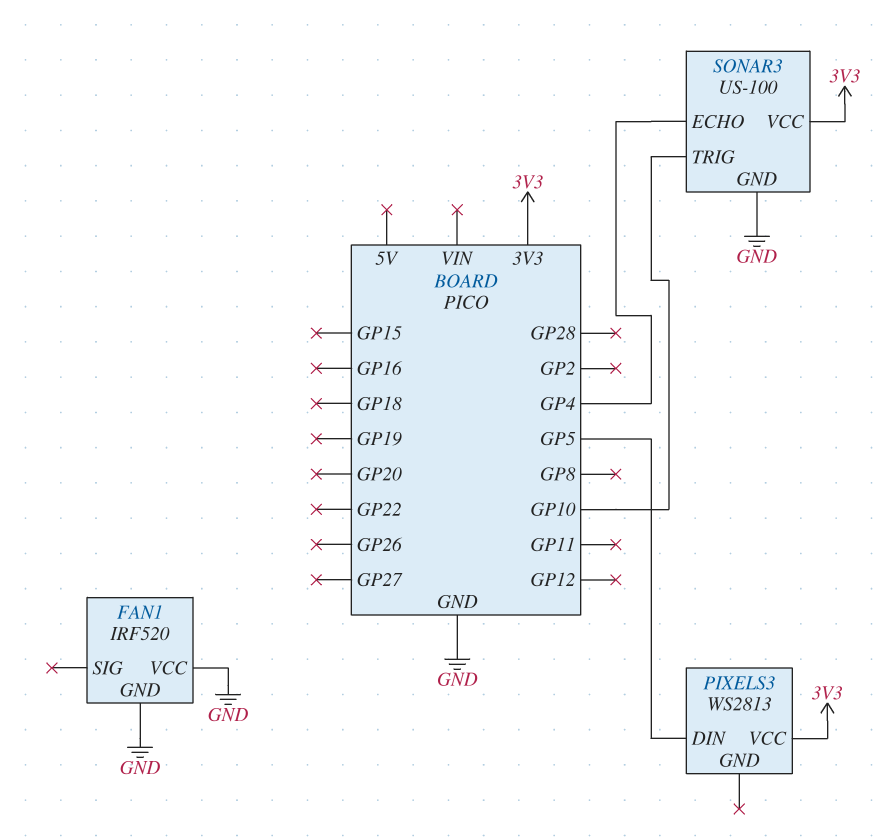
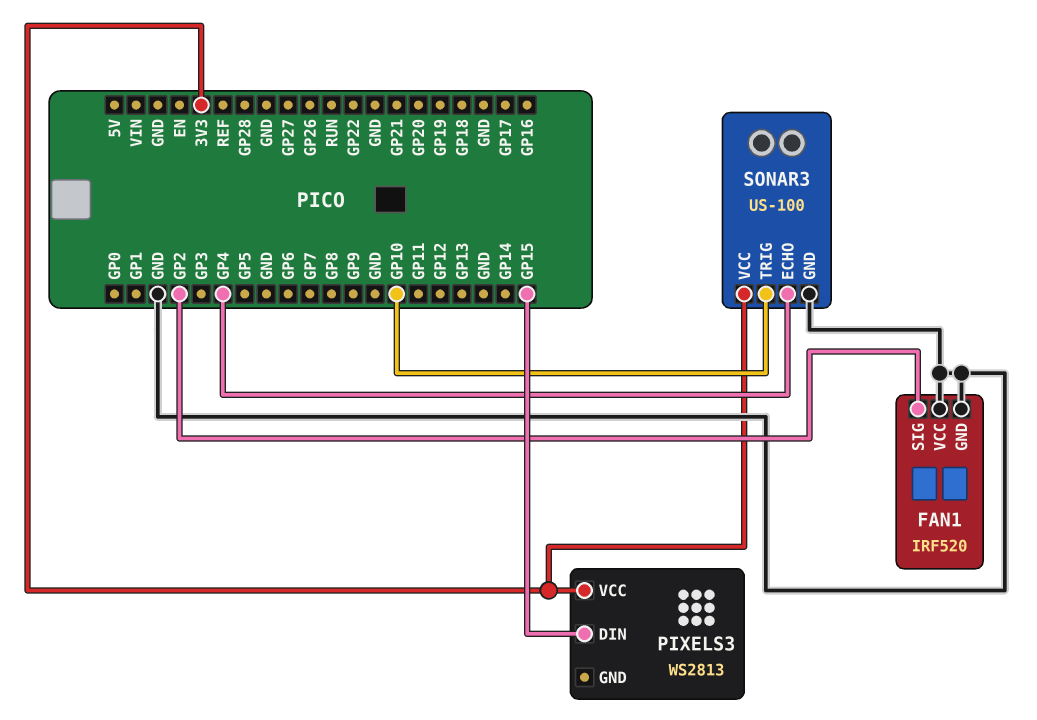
FAN1 pin SIG: none -> GP2
PIXELS3 pin DIN: GP5 -> GP15

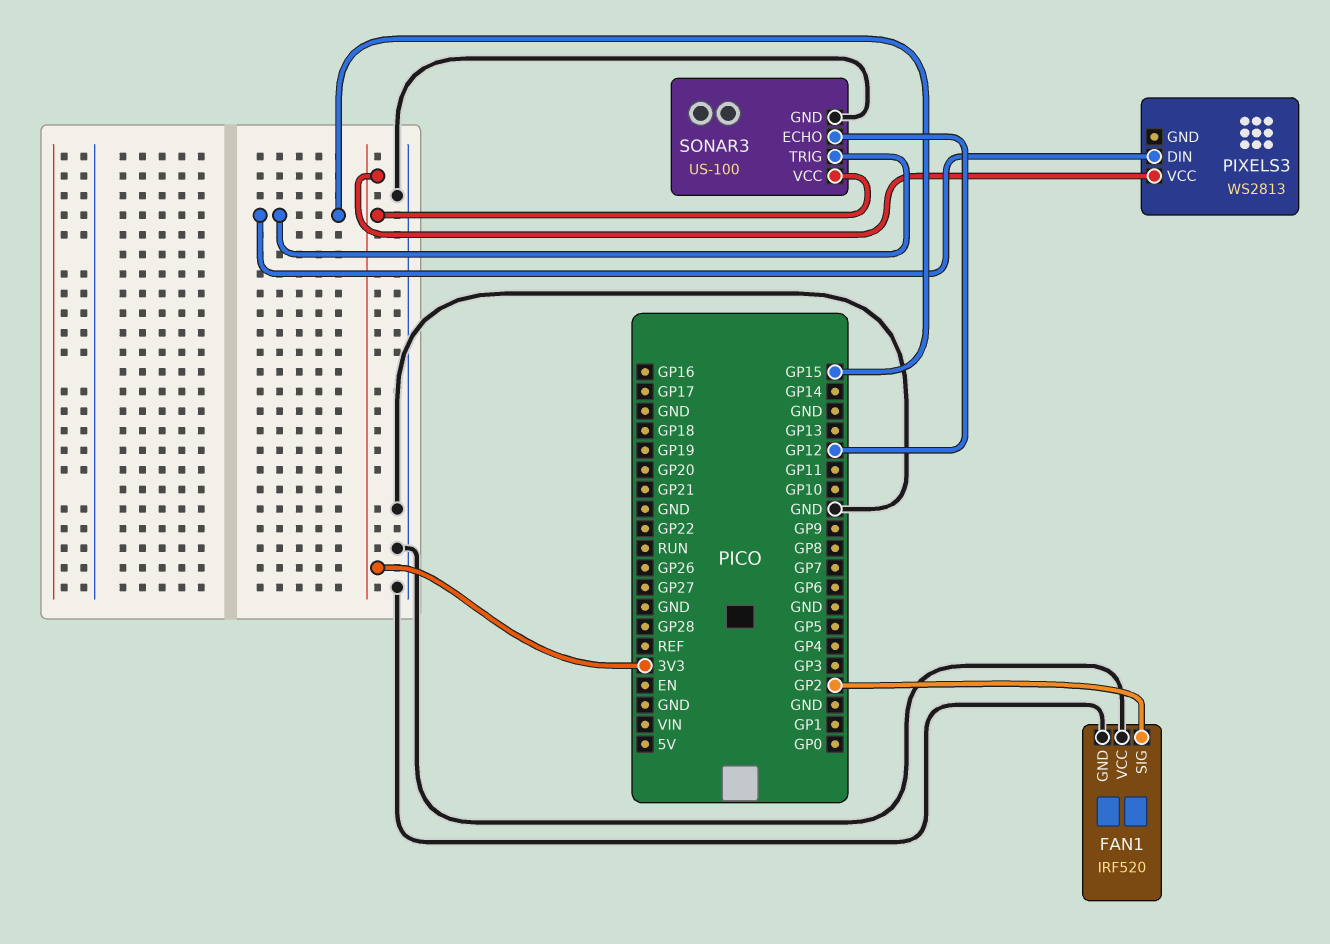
SONAR3 pin ECHO: GP4 -> GP12
SONAR3 pin TRIG: GP10 -> GP15

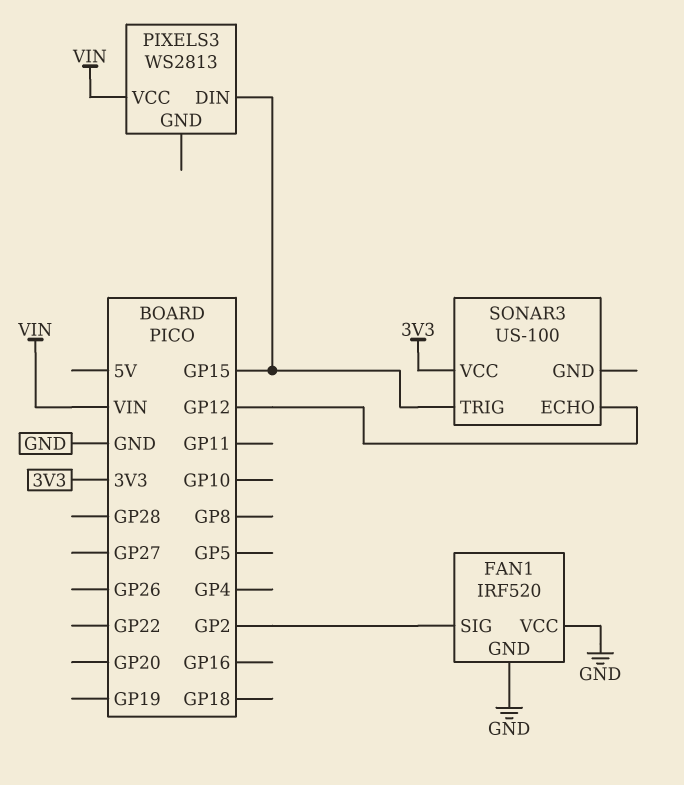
PIXELS3 pin VCC: 3V3 -> VIN
SONAR3 pin GND: GND -> none

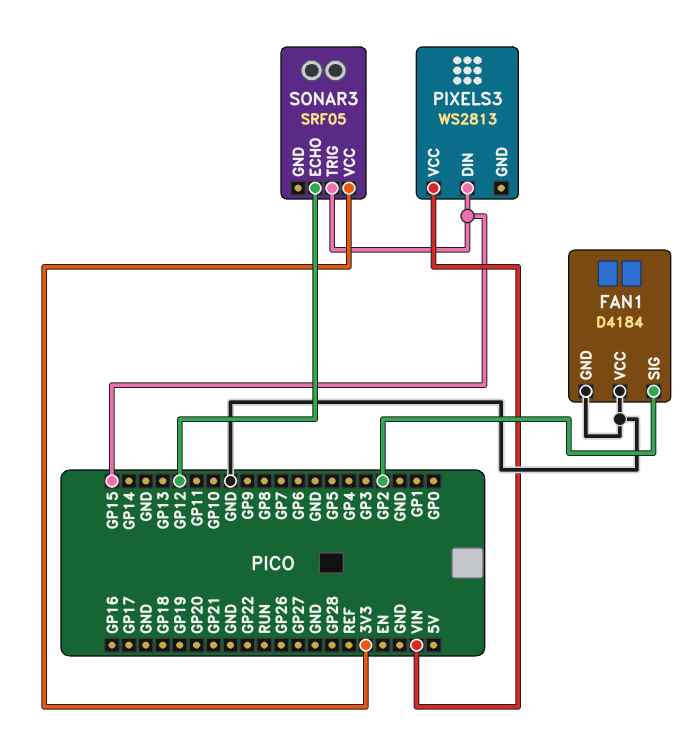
FAN1: IRF520 -> D4184
SONAR3: US-100 -> SRF05

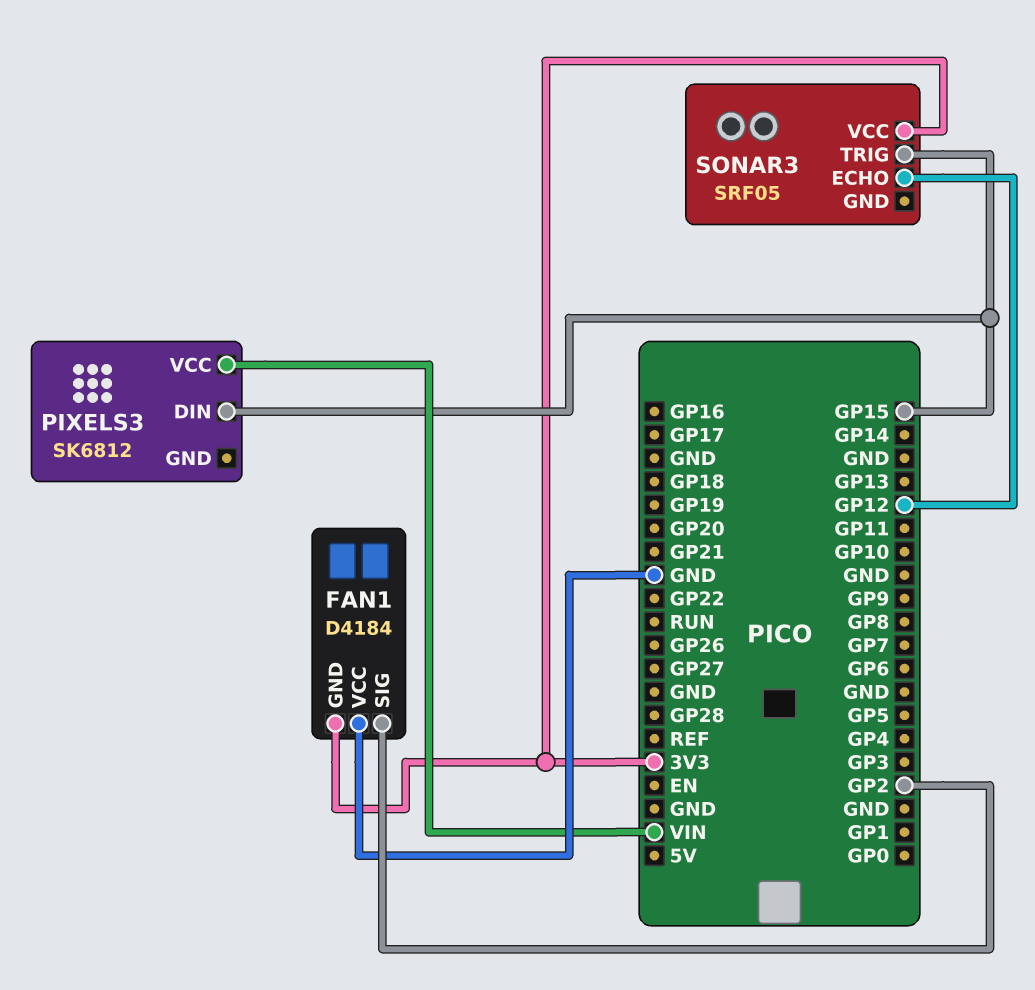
FAN1 pin GND: GND -> 3V3
PIXELS3: WS2813 -> SK6812

